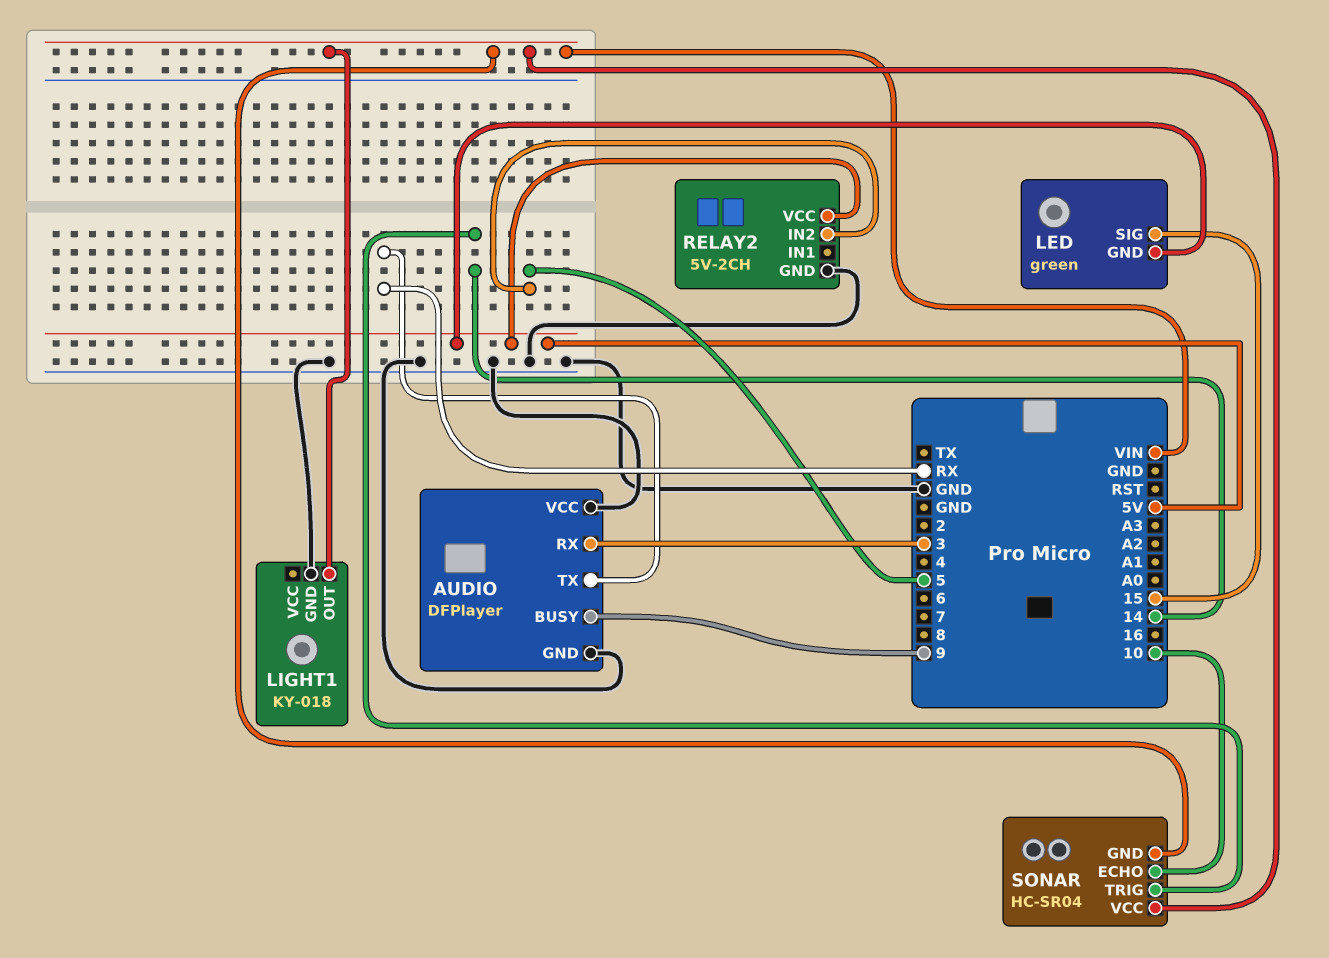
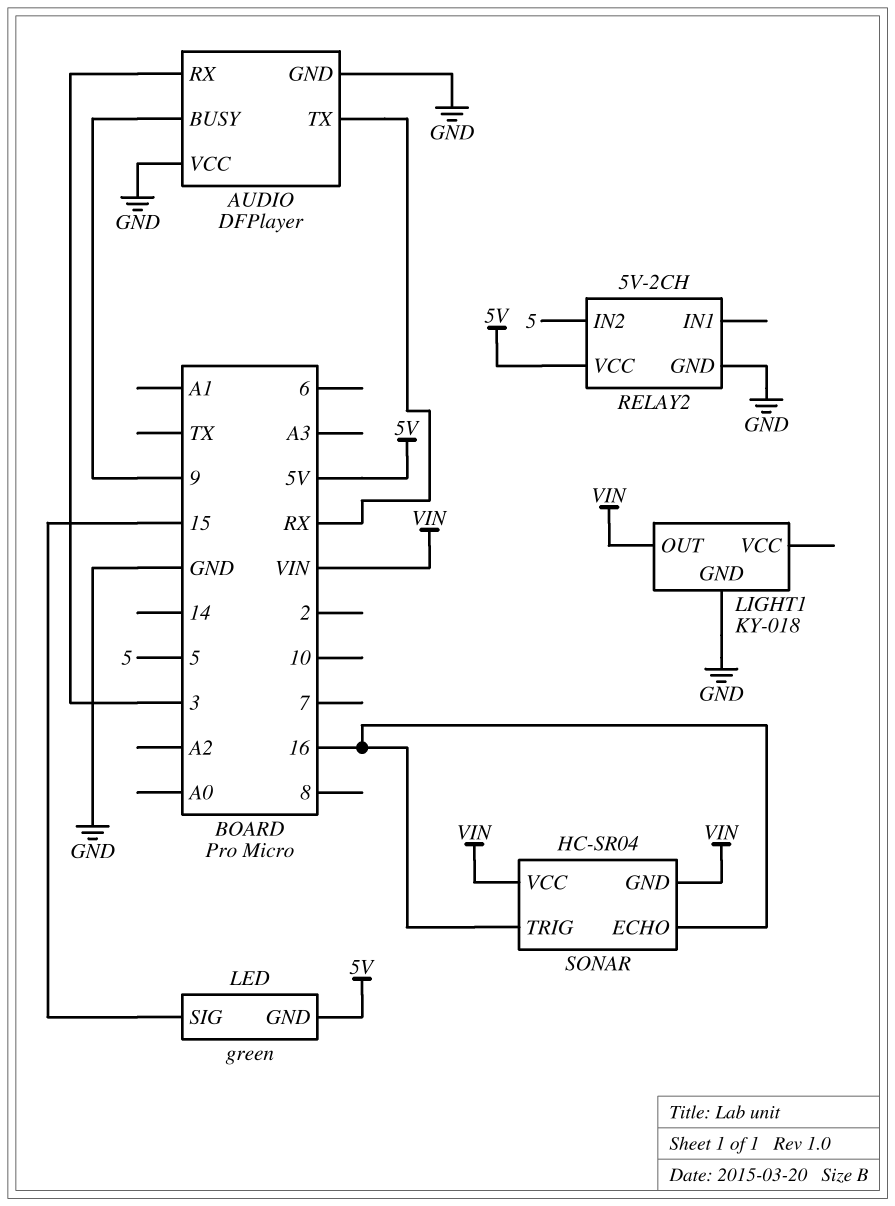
SONAR pin ECHO: 10 -> 16
SONAR pin TRIG: 14 -> 16

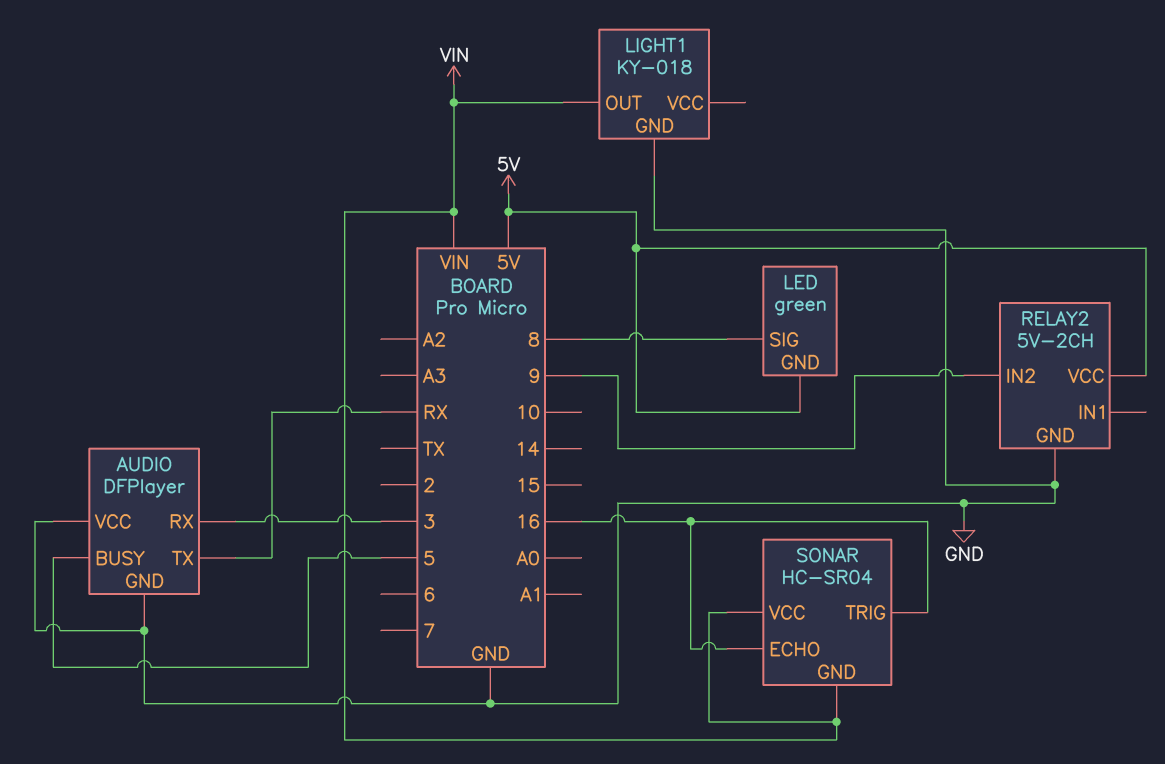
AUDIO pin BUSY: 9 -> 5
LED pin SIG: 15 -> 8
RELAY2 pin IN2: 5 -> 9

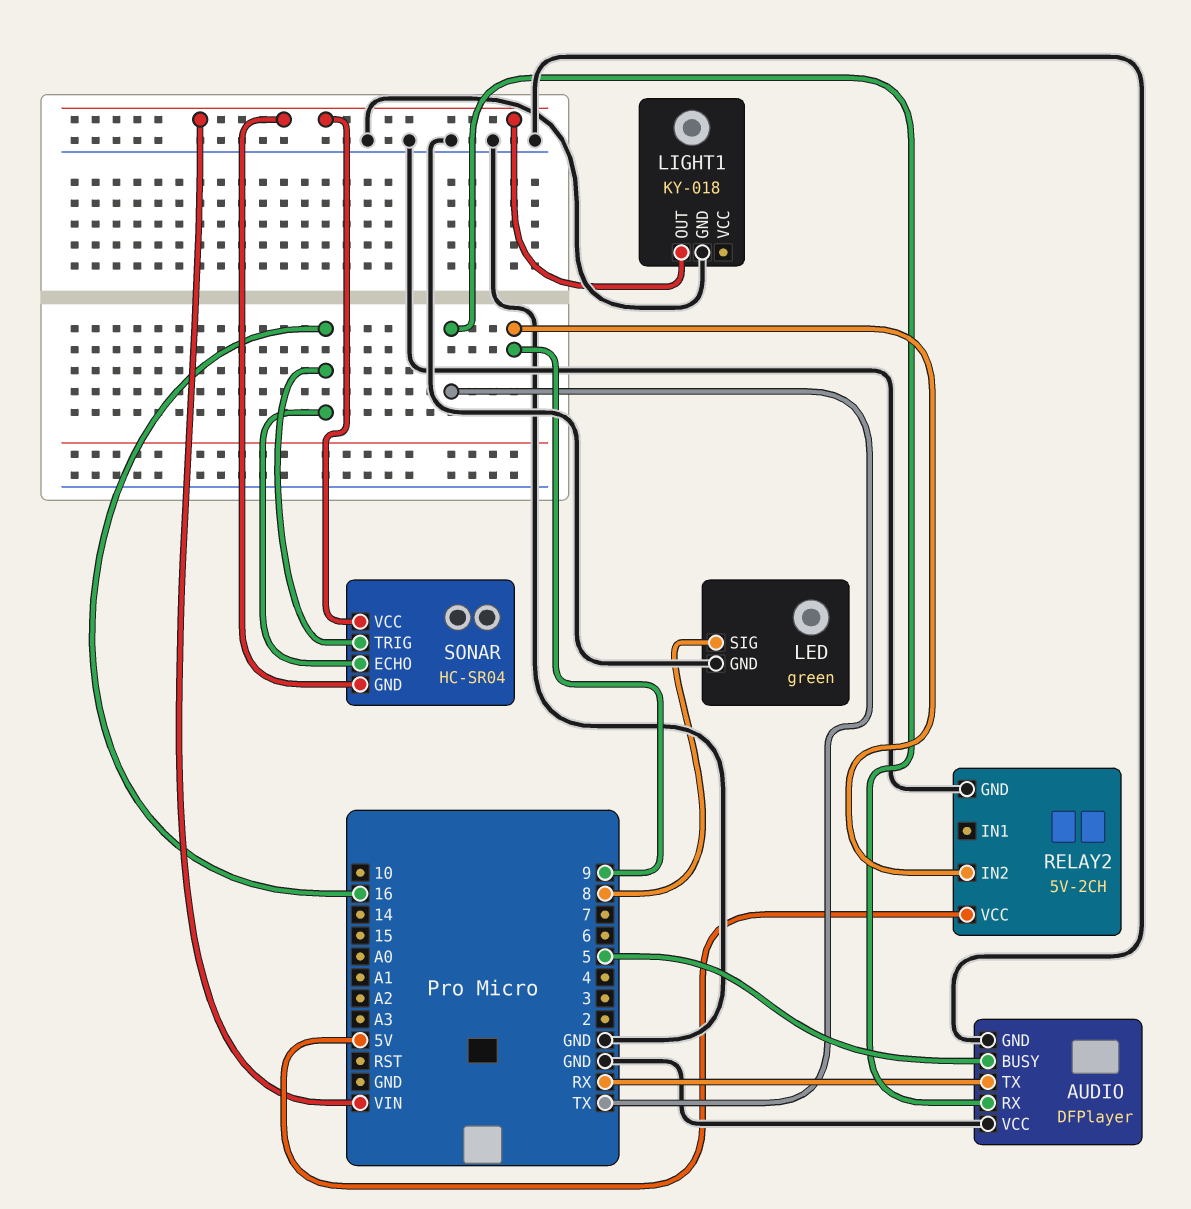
AUDIO pin RX: 3 -> TX
LED pin GND: 5V -> GND

